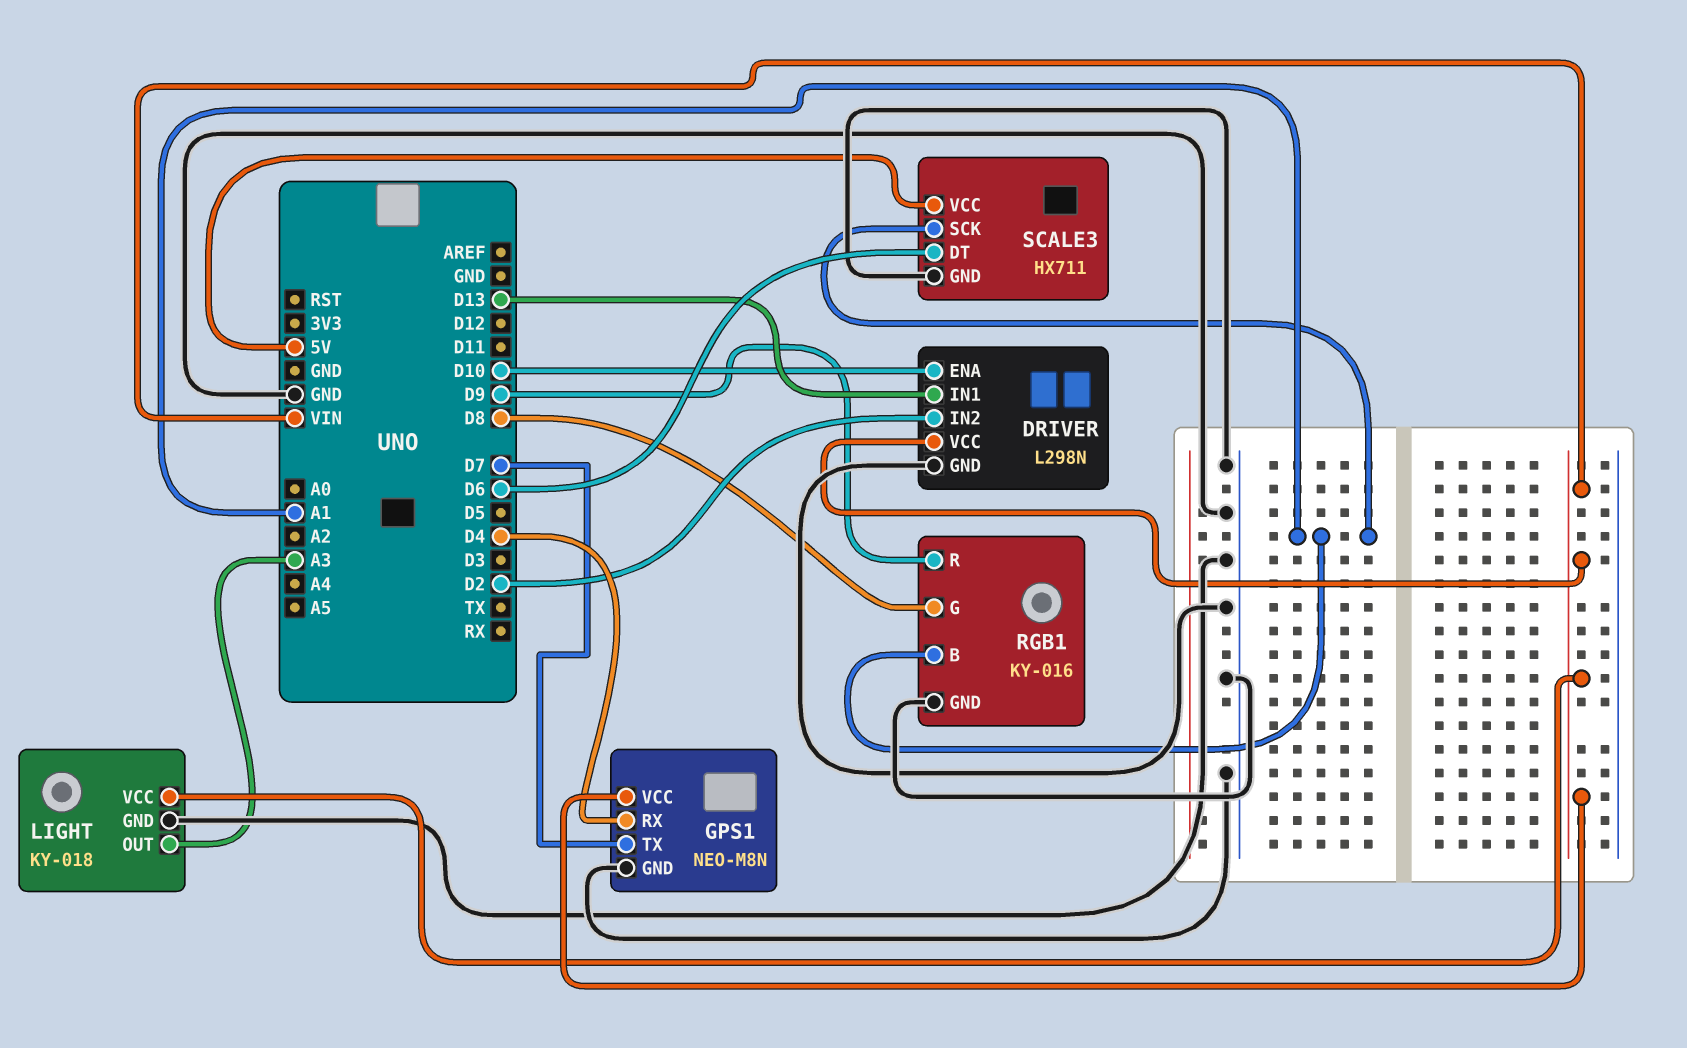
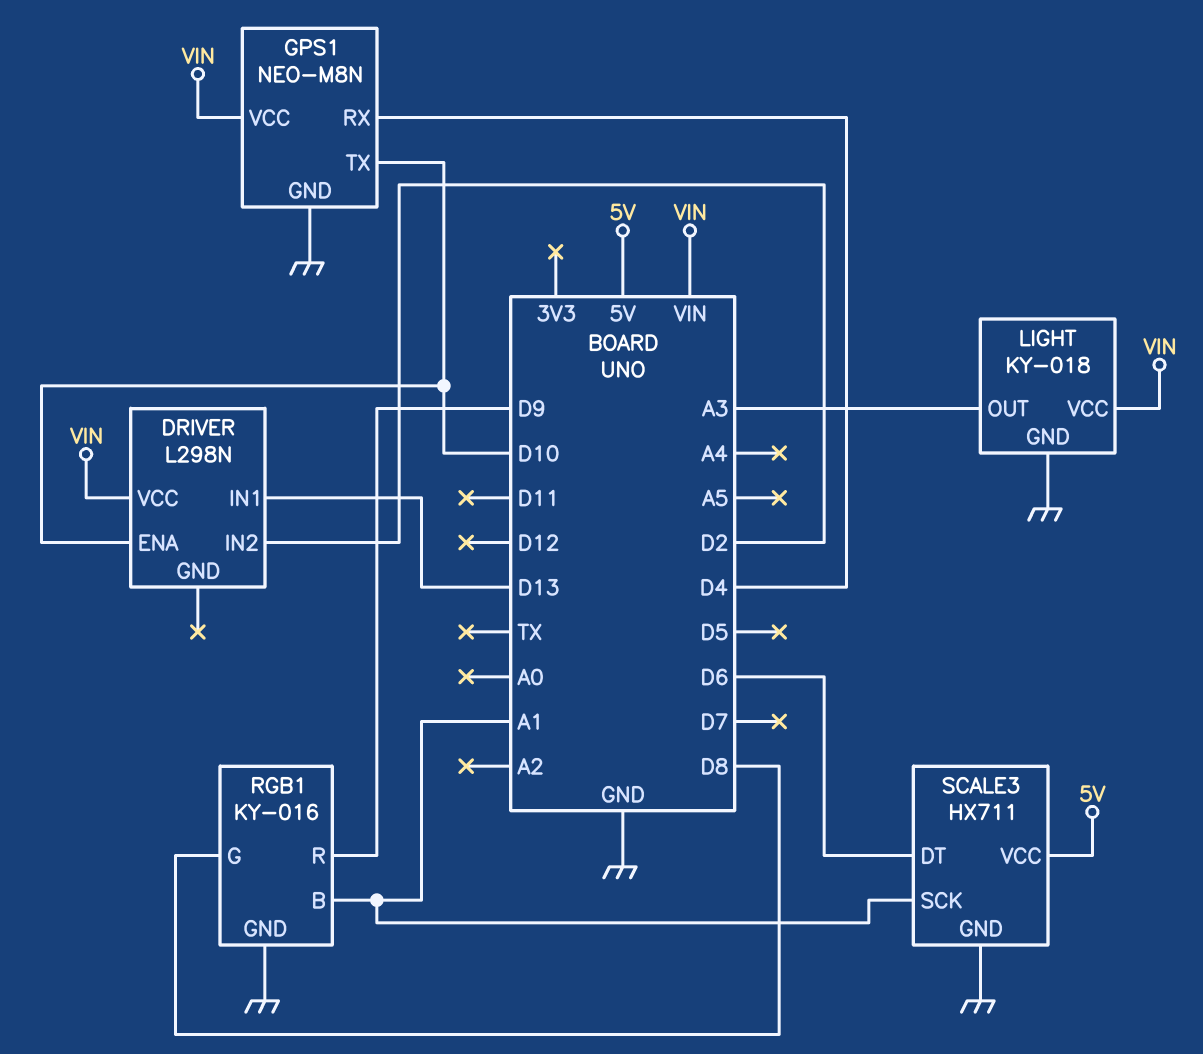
DRIVER pin GND: GND -> none
GPS1 pin TX: D7 -> D10

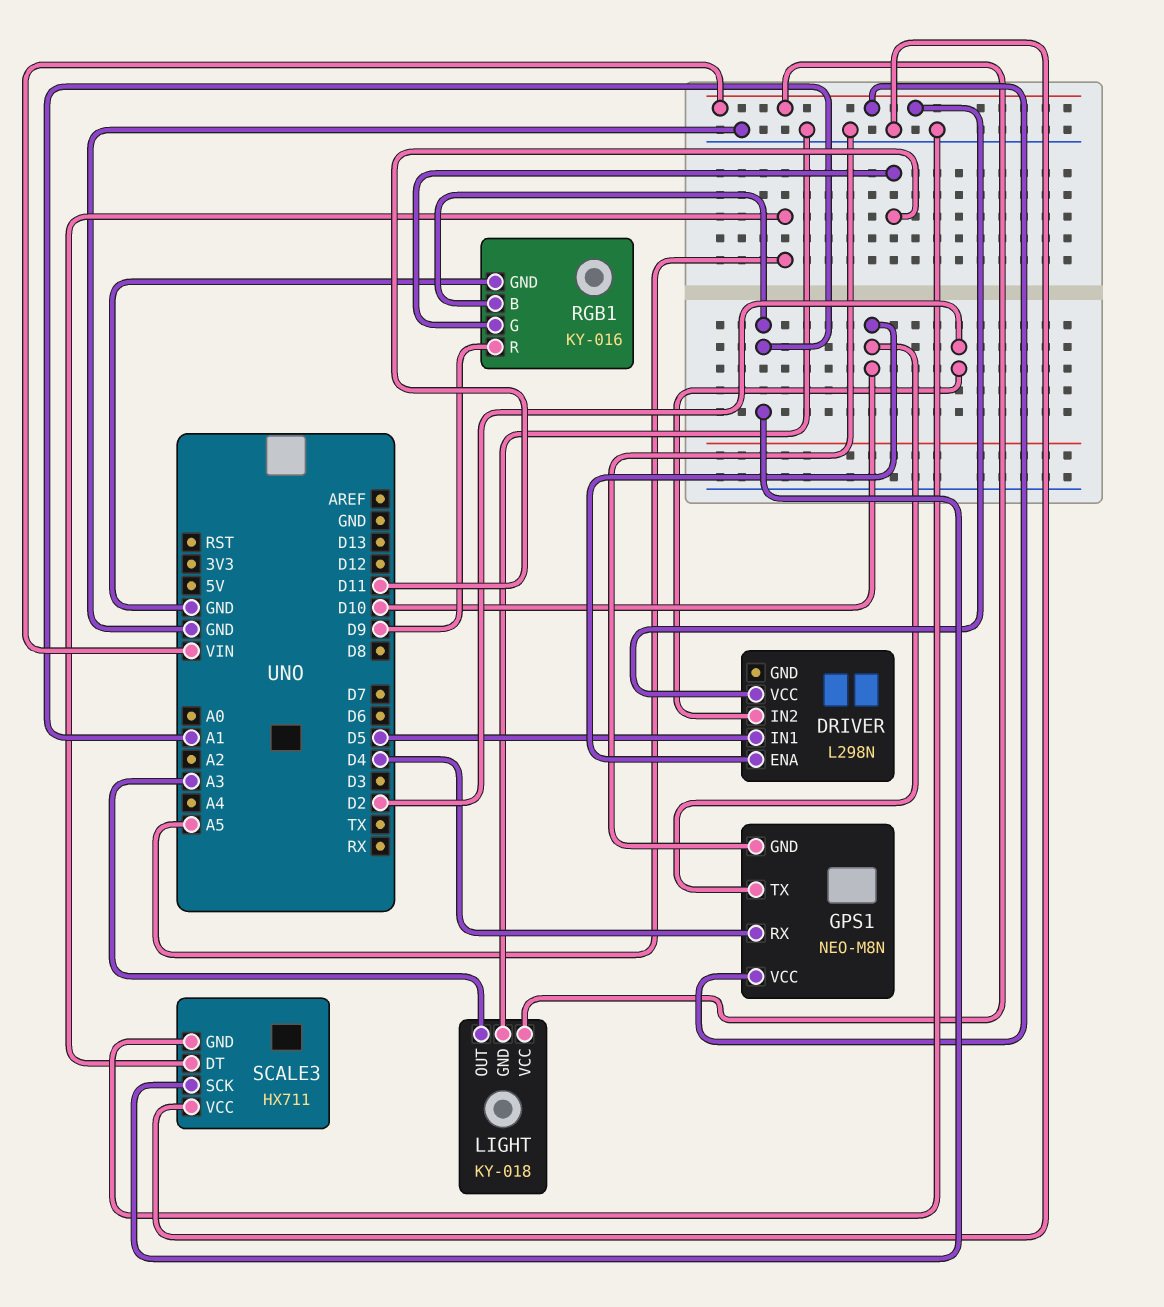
DRIVER pin IN1: D13 -> D5
RGB1 pin G: D8 -> D11
SCALE3 pin DT: D6 -> A5
SCALE3 pin VCC: 5V -> GND

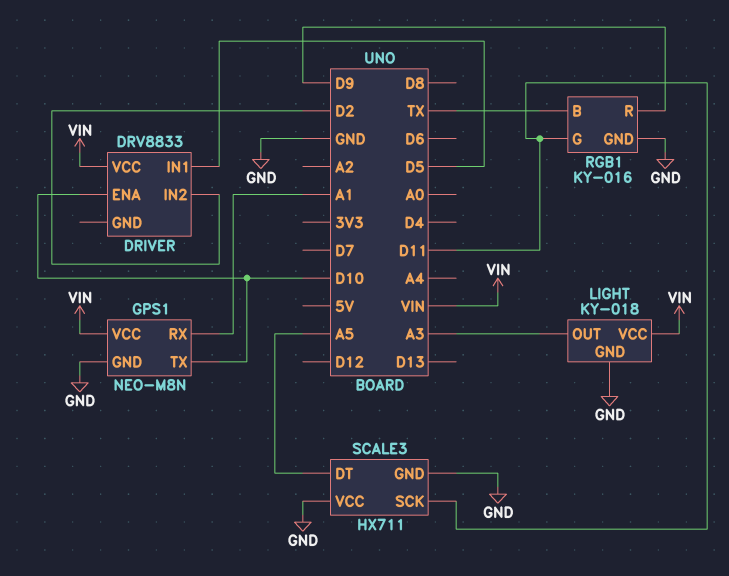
DRIVER: L298N -> DRV8833
GPS1 pin RX: D4 -> A1
RGB1 pin B: A1 -> TX
SCALE3 pin SCK: A1 -> D11

